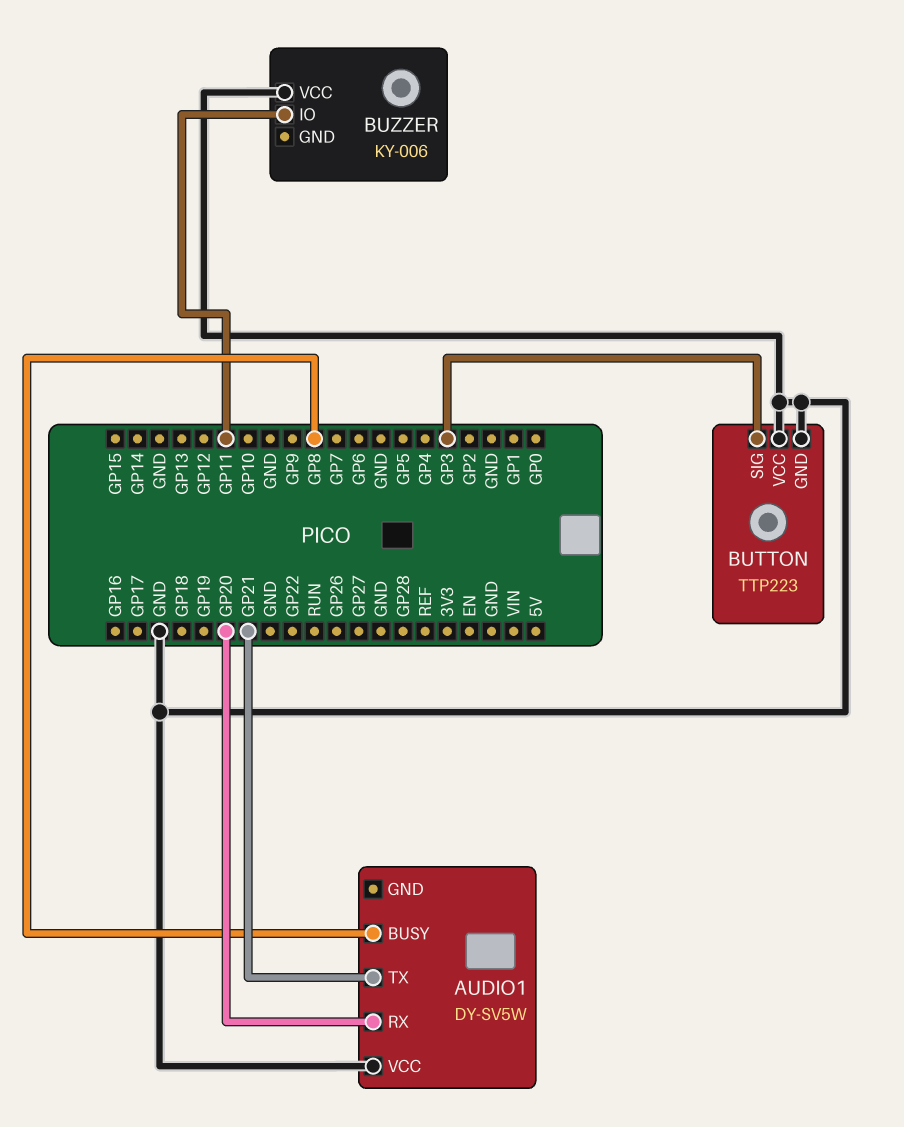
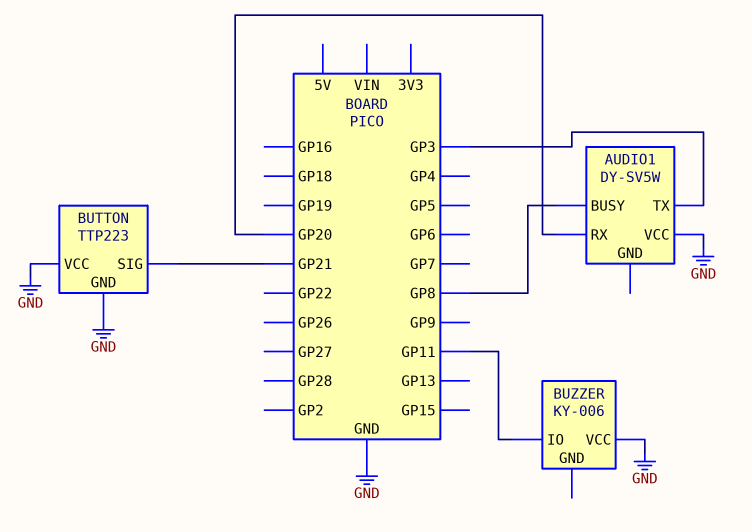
AUDIO1 pin TX: GP21 -> GP3
BUTTON pin SIG: GP3 -> GP21

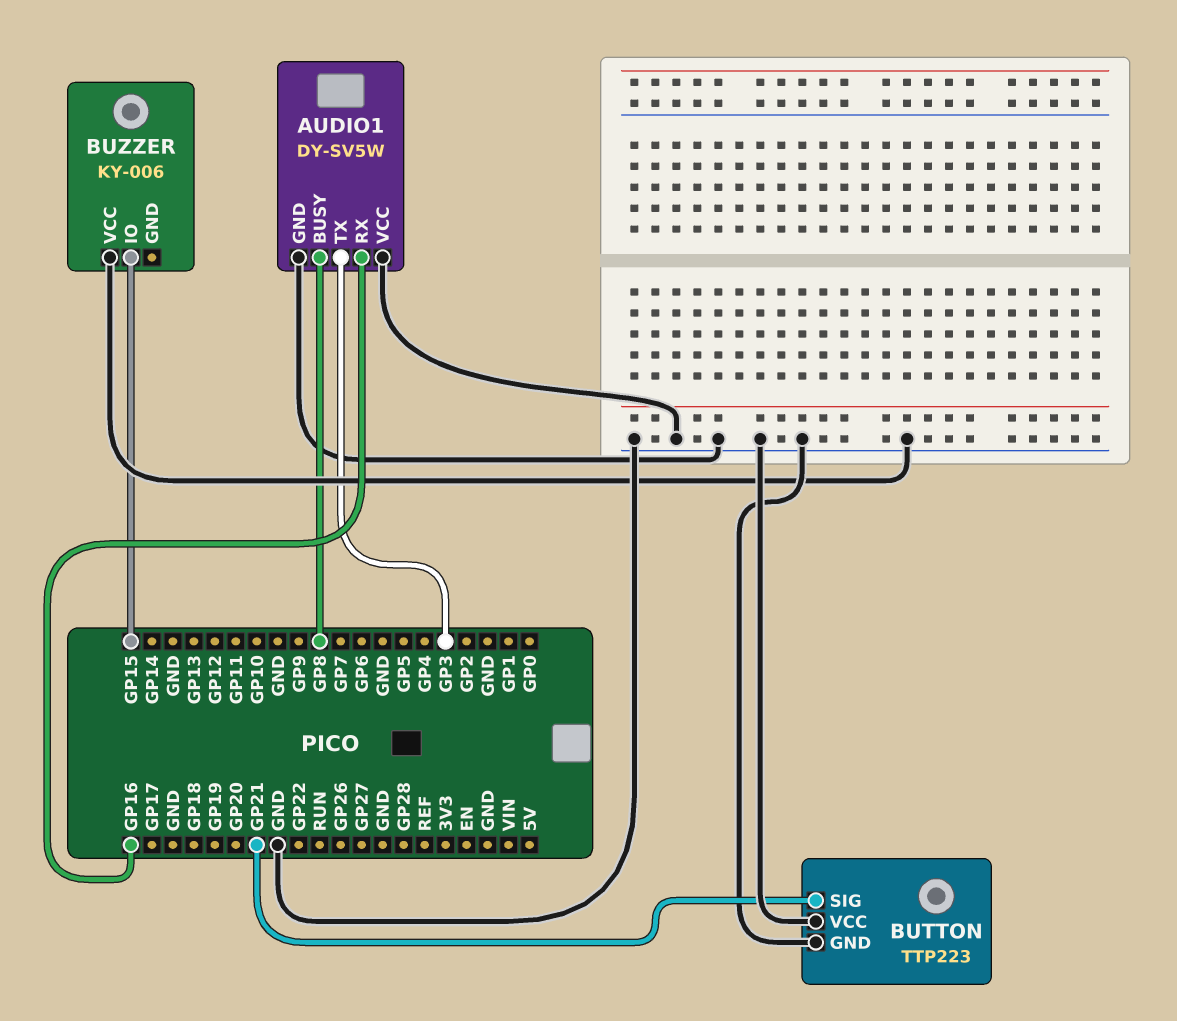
AUDIO1 pin GND: none -> GND
AUDIO1 pin RX: GP20 -> GP16
BUZZER pin IO: GP11 -> GP15

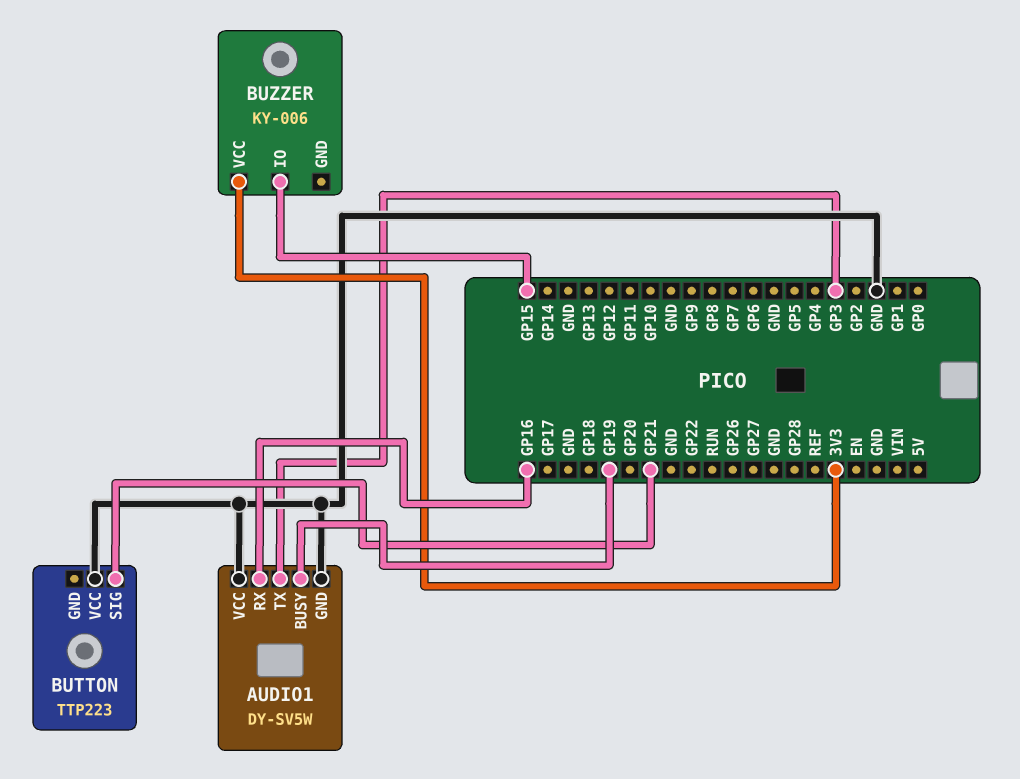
AUDIO1 pin BUSY: GP8 -> GP19
BUTTON pin GND: GND -> none
BUZZER pin VCC: GND -> 3V3

